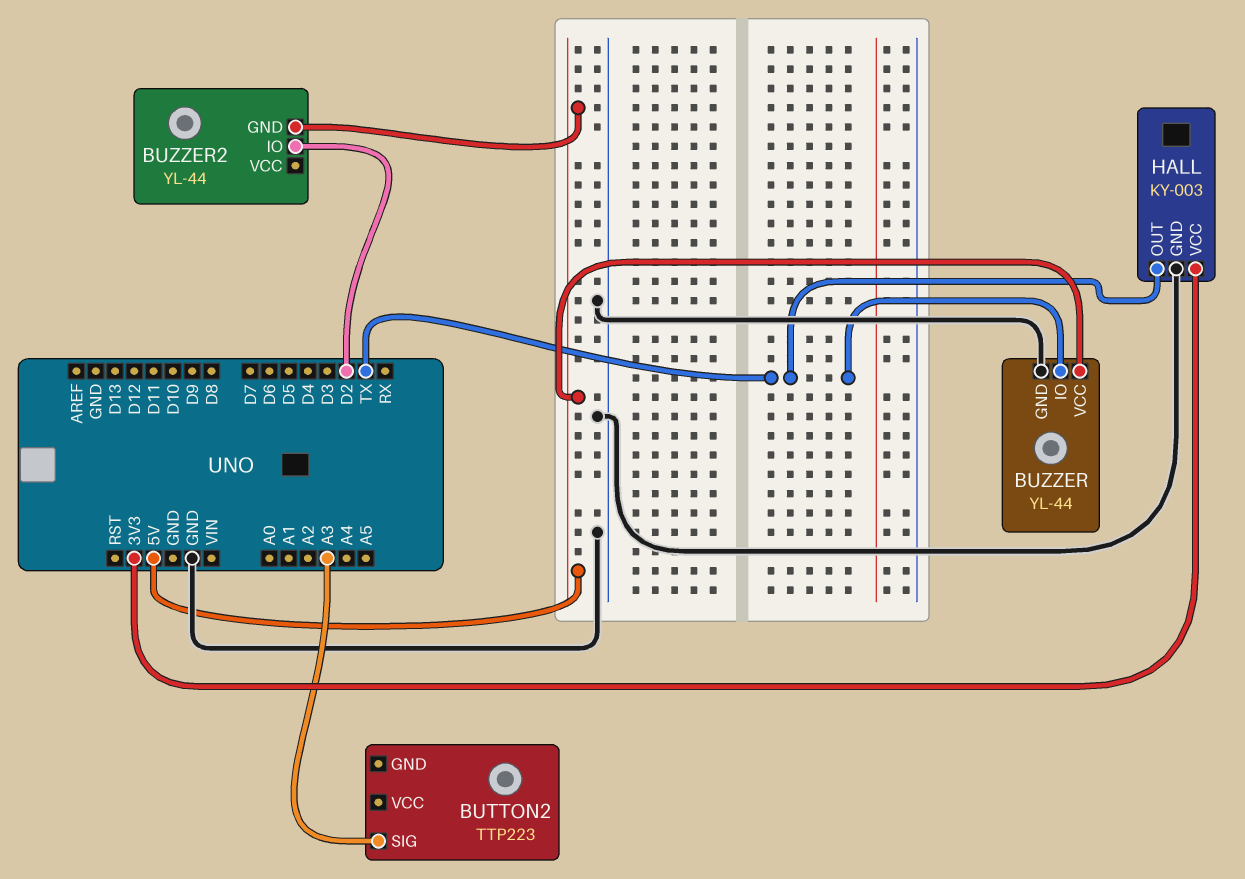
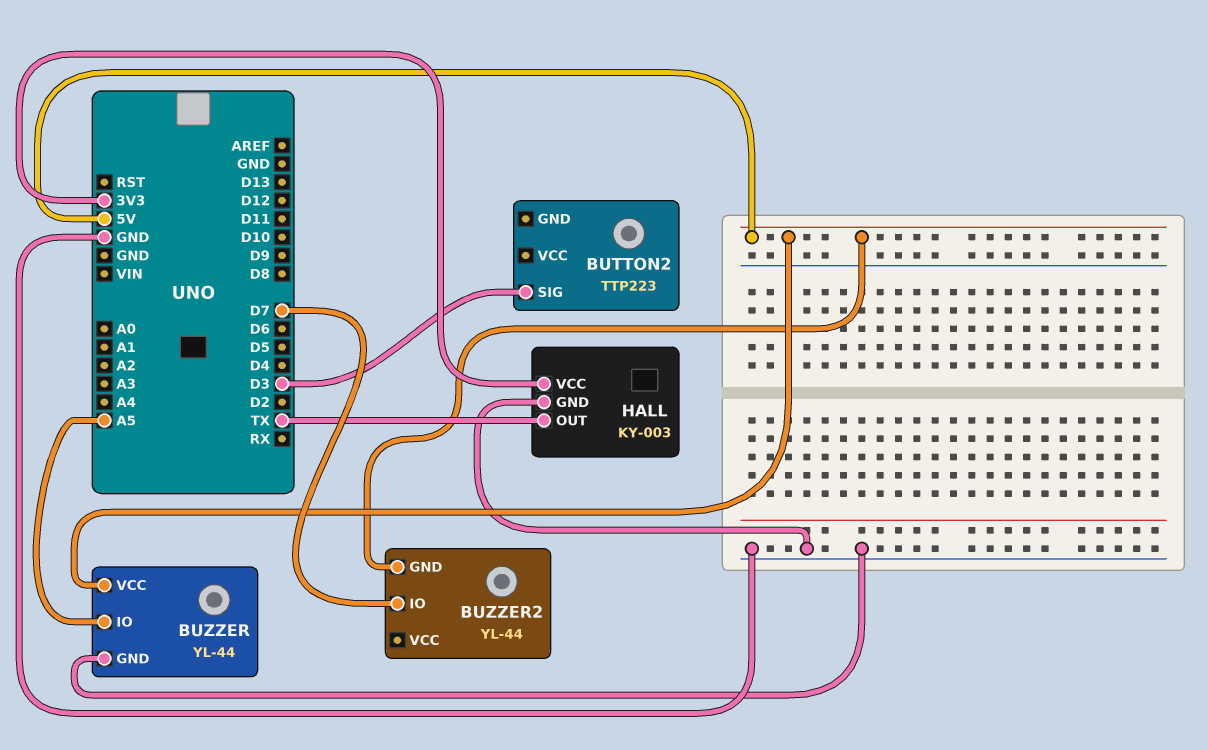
BUTTON2 pin SIG: A3 -> D3
BUZZER pin IO: TX -> A5
BUZZER2 pin IO: D2 -> D7

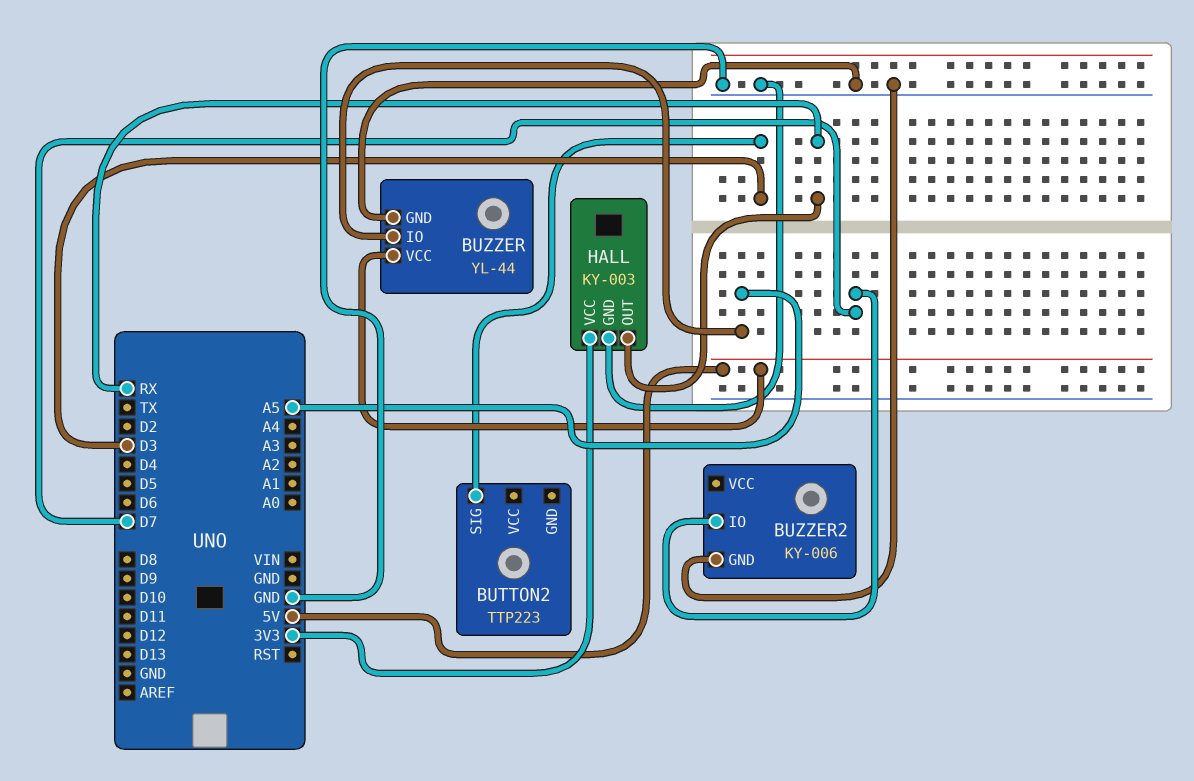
BUZZER2: YL-44 -> KY-006
BUZZER2 pin GND: 5V -> GND
HALL pin OUT: TX -> RX

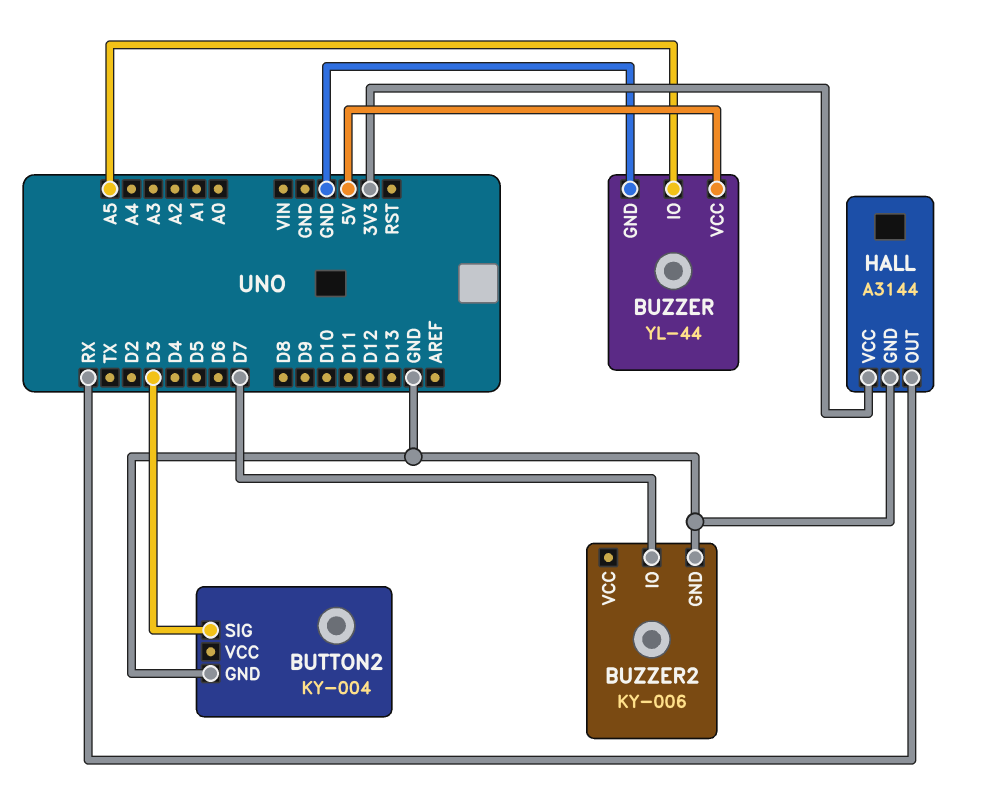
BUTTON2: TTP223 -> KY-004
BUTTON2 pin GND: none -> GND
HALL: KY-003 -> A3144

